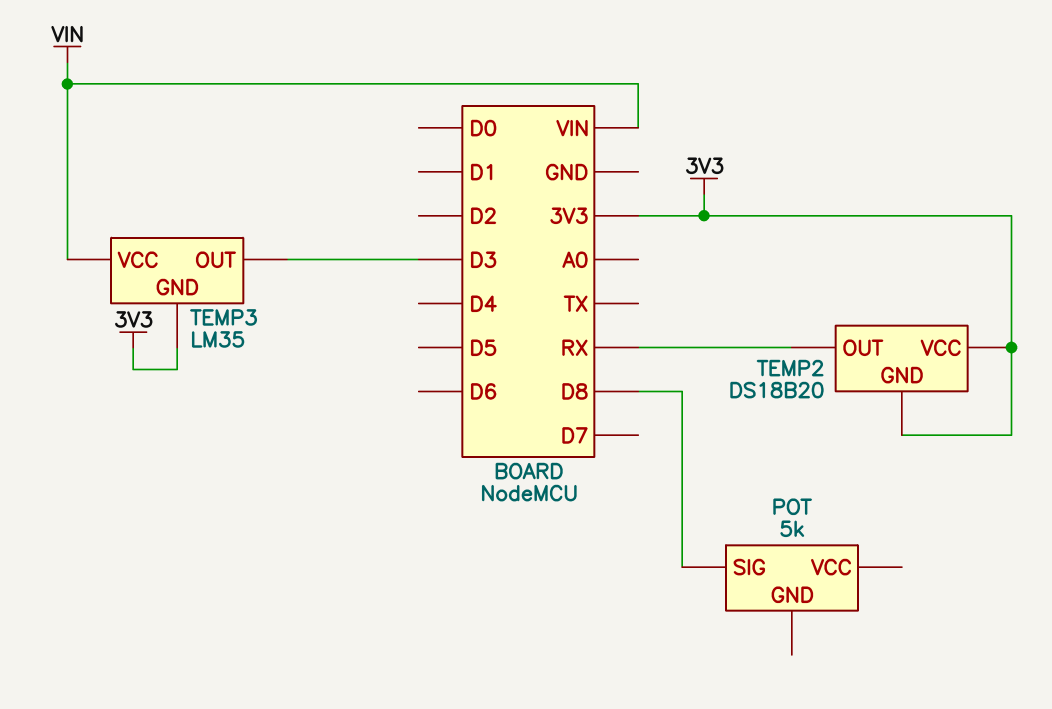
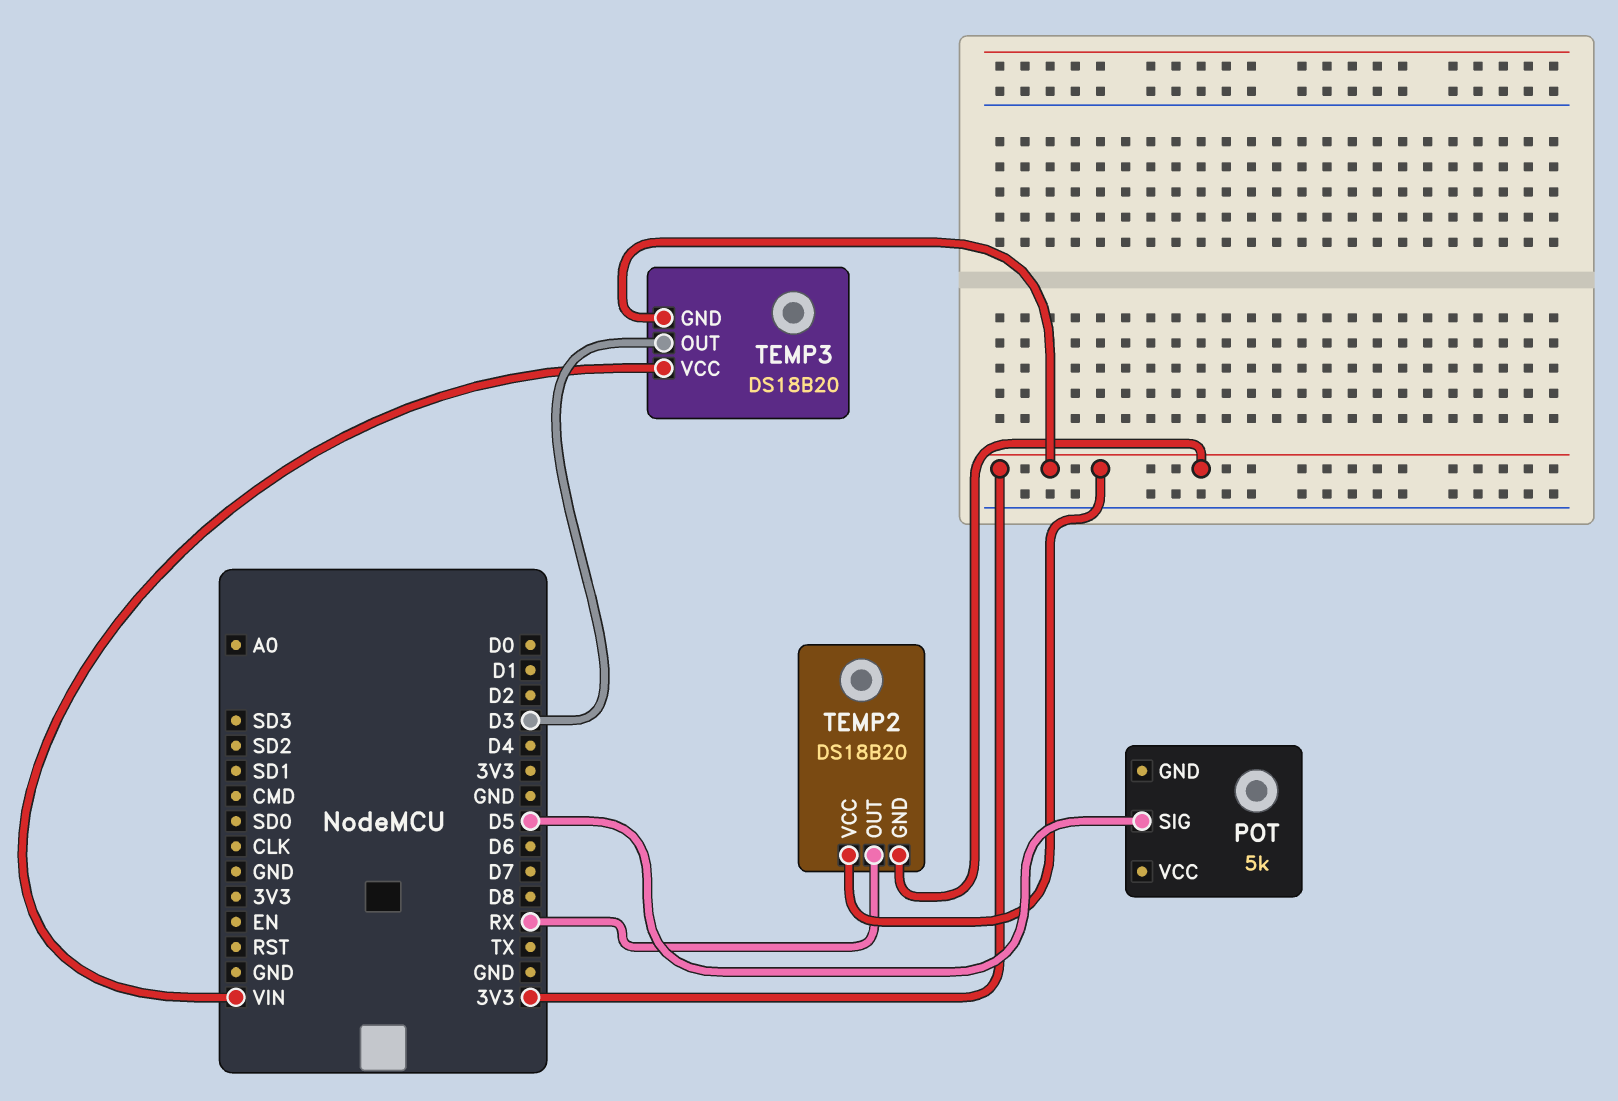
POT pin SIG: D8 -> D5
TEMP3: LM35 -> DS18B20

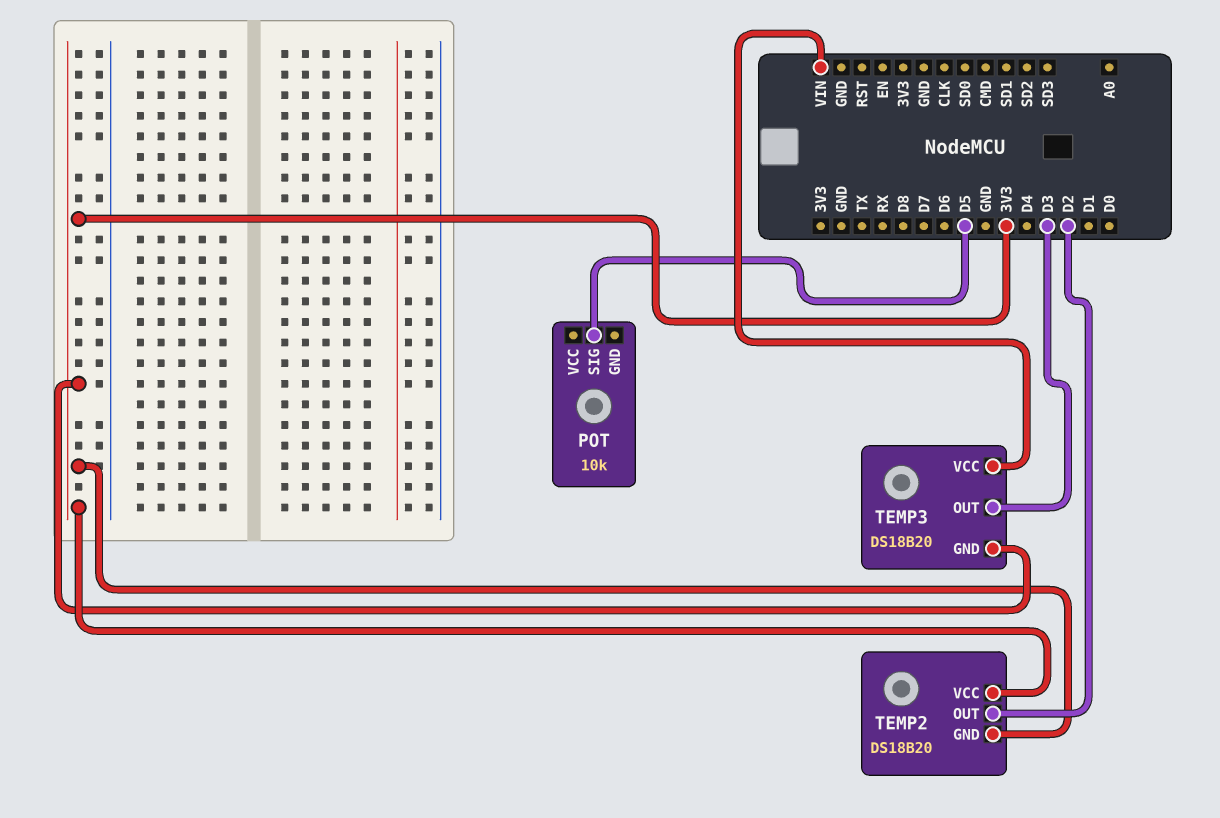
POT: 5k -> 10k
TEMP2 pin OUT: RX -> D2

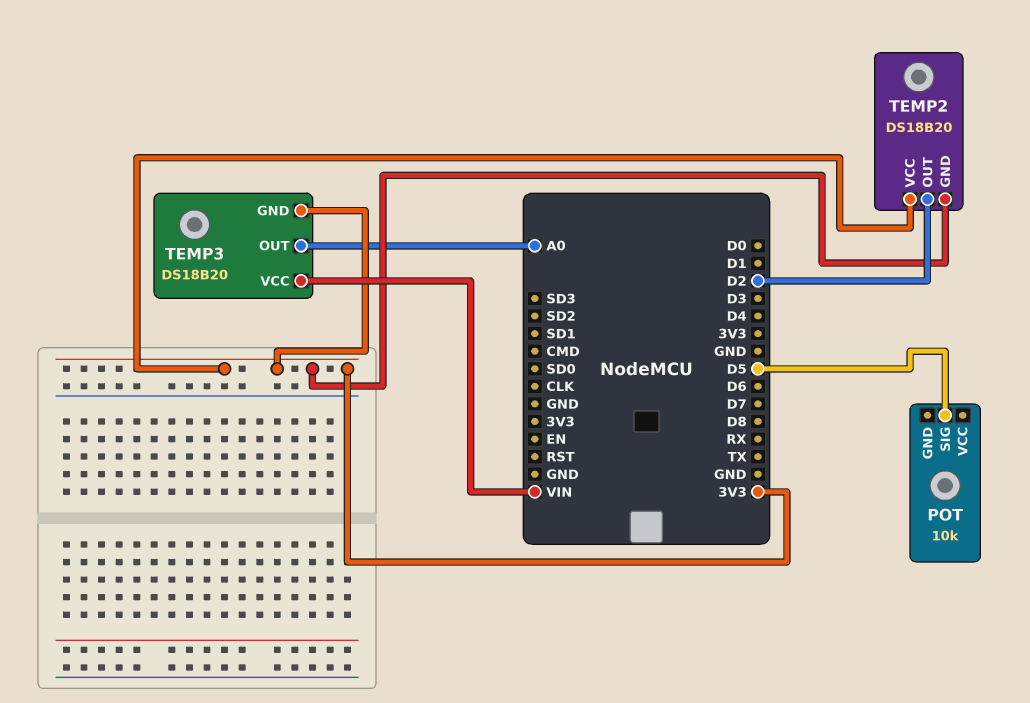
TEMP3 pin OUT: D3 -> A0

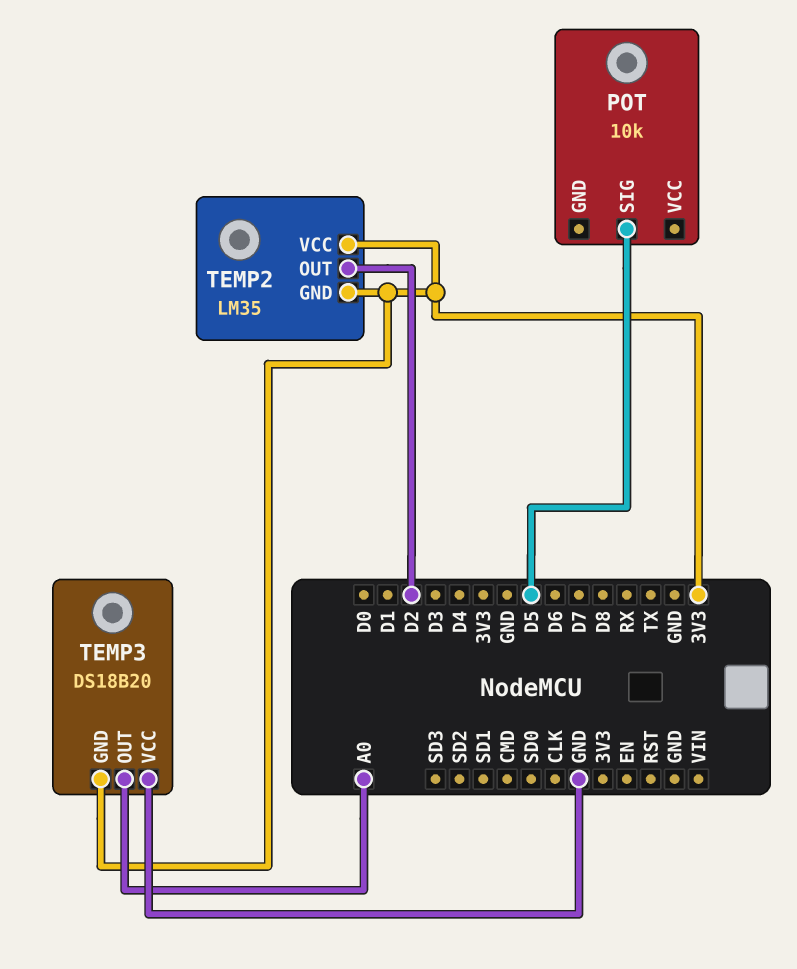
TEMP2: DS18B20 -> LM35
TEMP3 pin VCC: VIN -> GND

